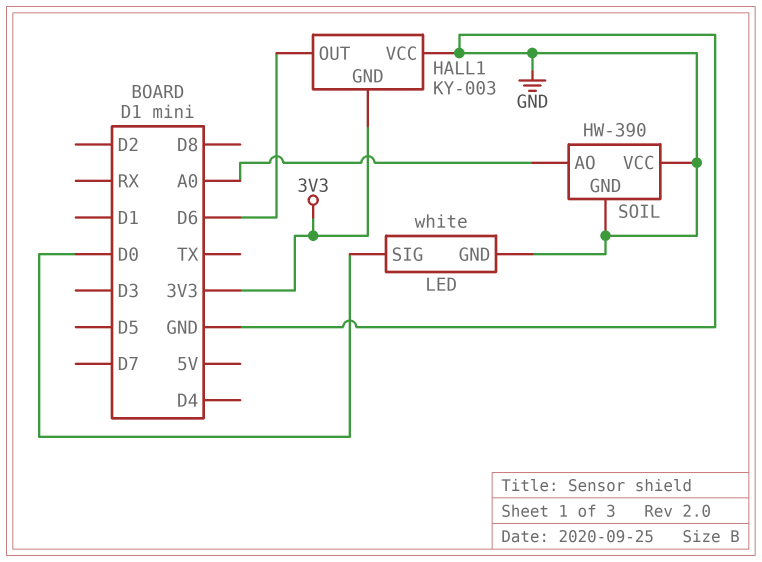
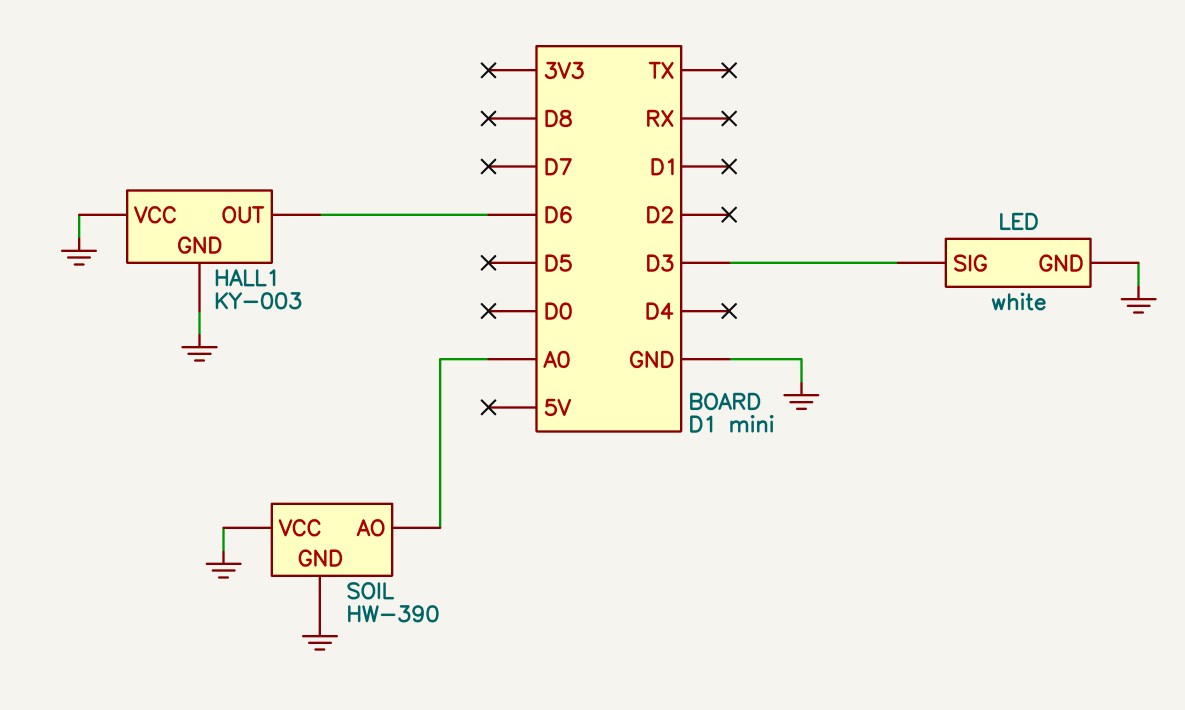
HALL1 pin GND: 3V3 -> GND
LED pin SIG: D0 -> D3

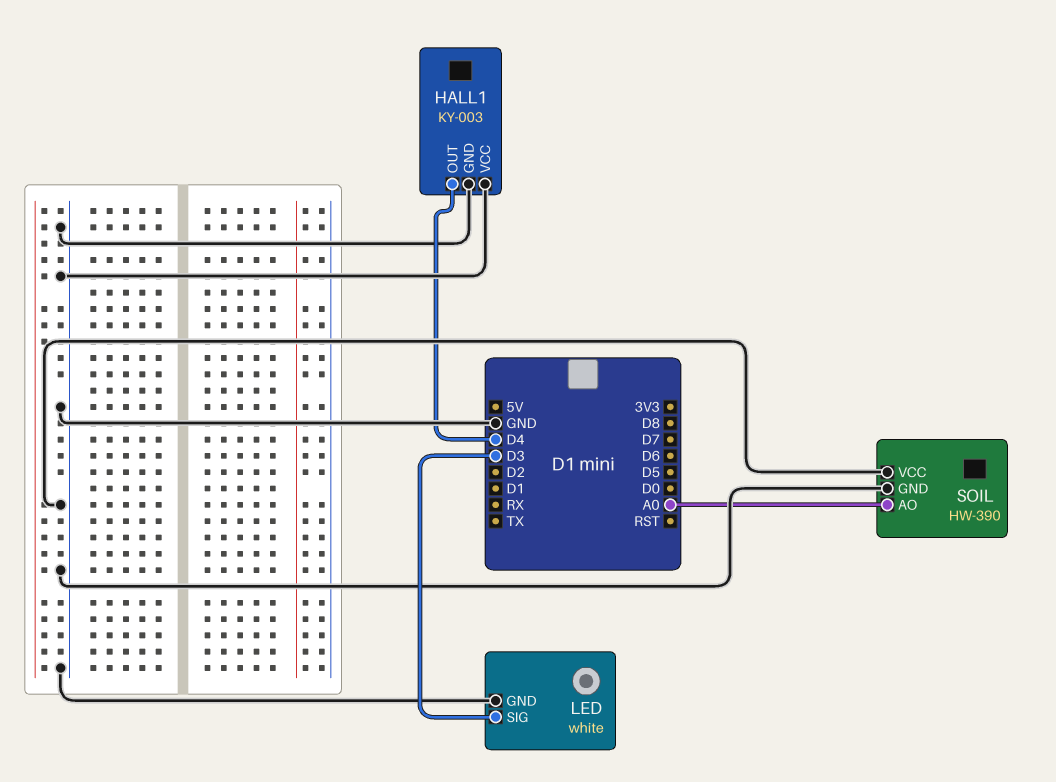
HALL1 pin OUT: D6 -> D4

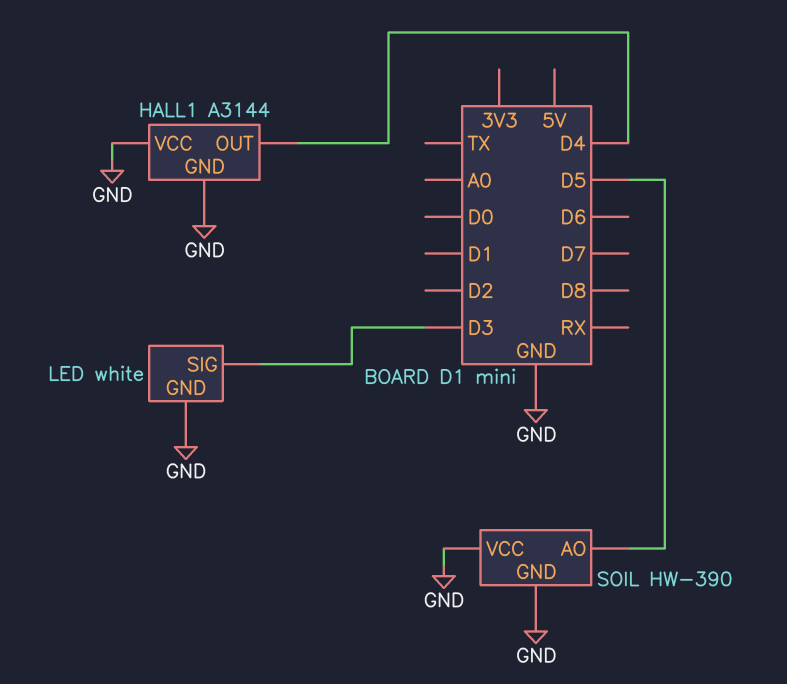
HALL1: KY-003 -> A3144
SOIL pin AO: A0 -> D5

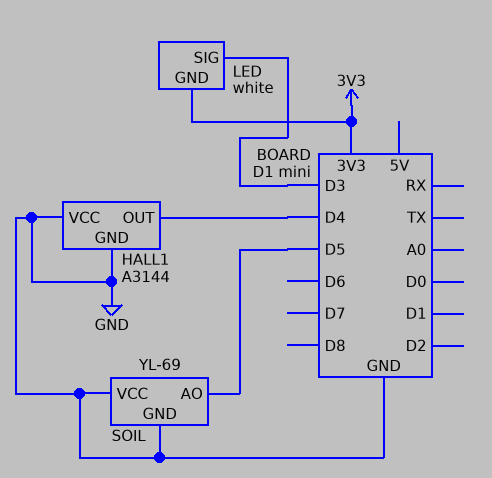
LED pin GND: GND -> 3V3
SOIL: HW-390 -> YL-69

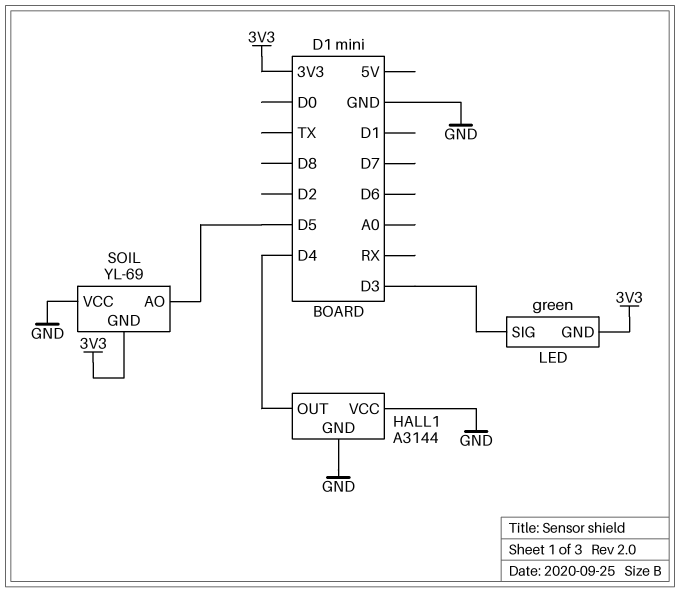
LED: white -> green
SOIL pin GND: GND -> 3V3

